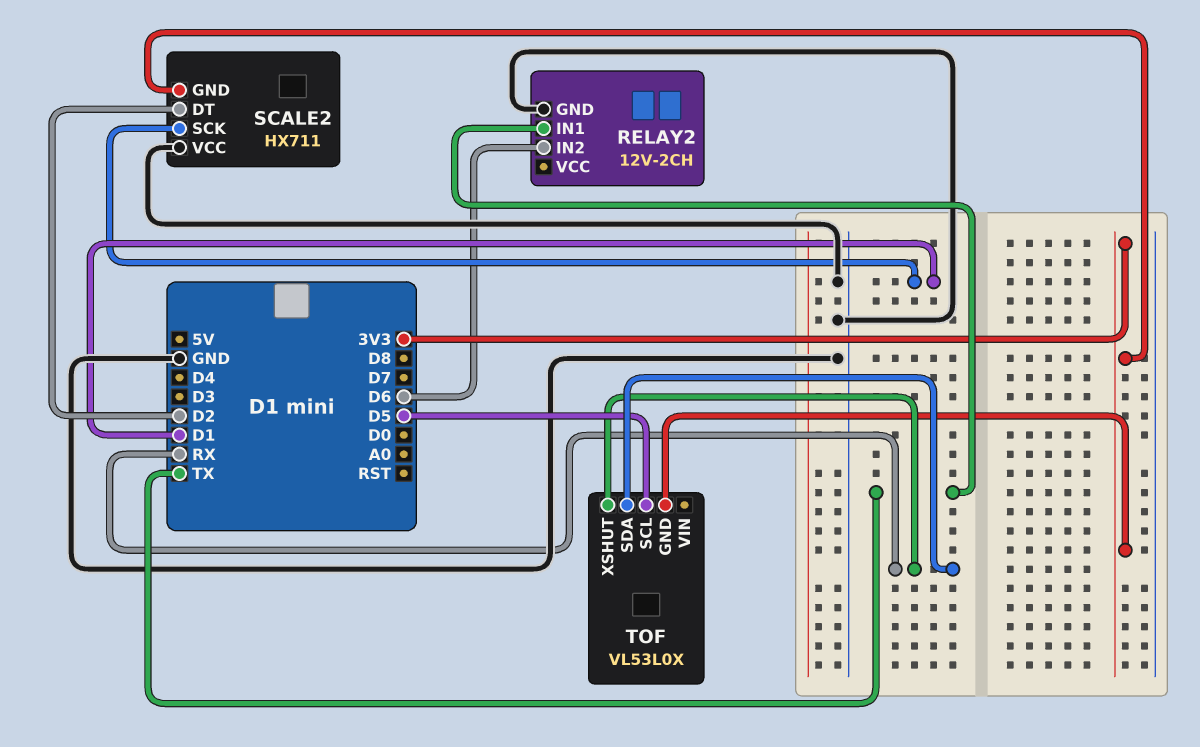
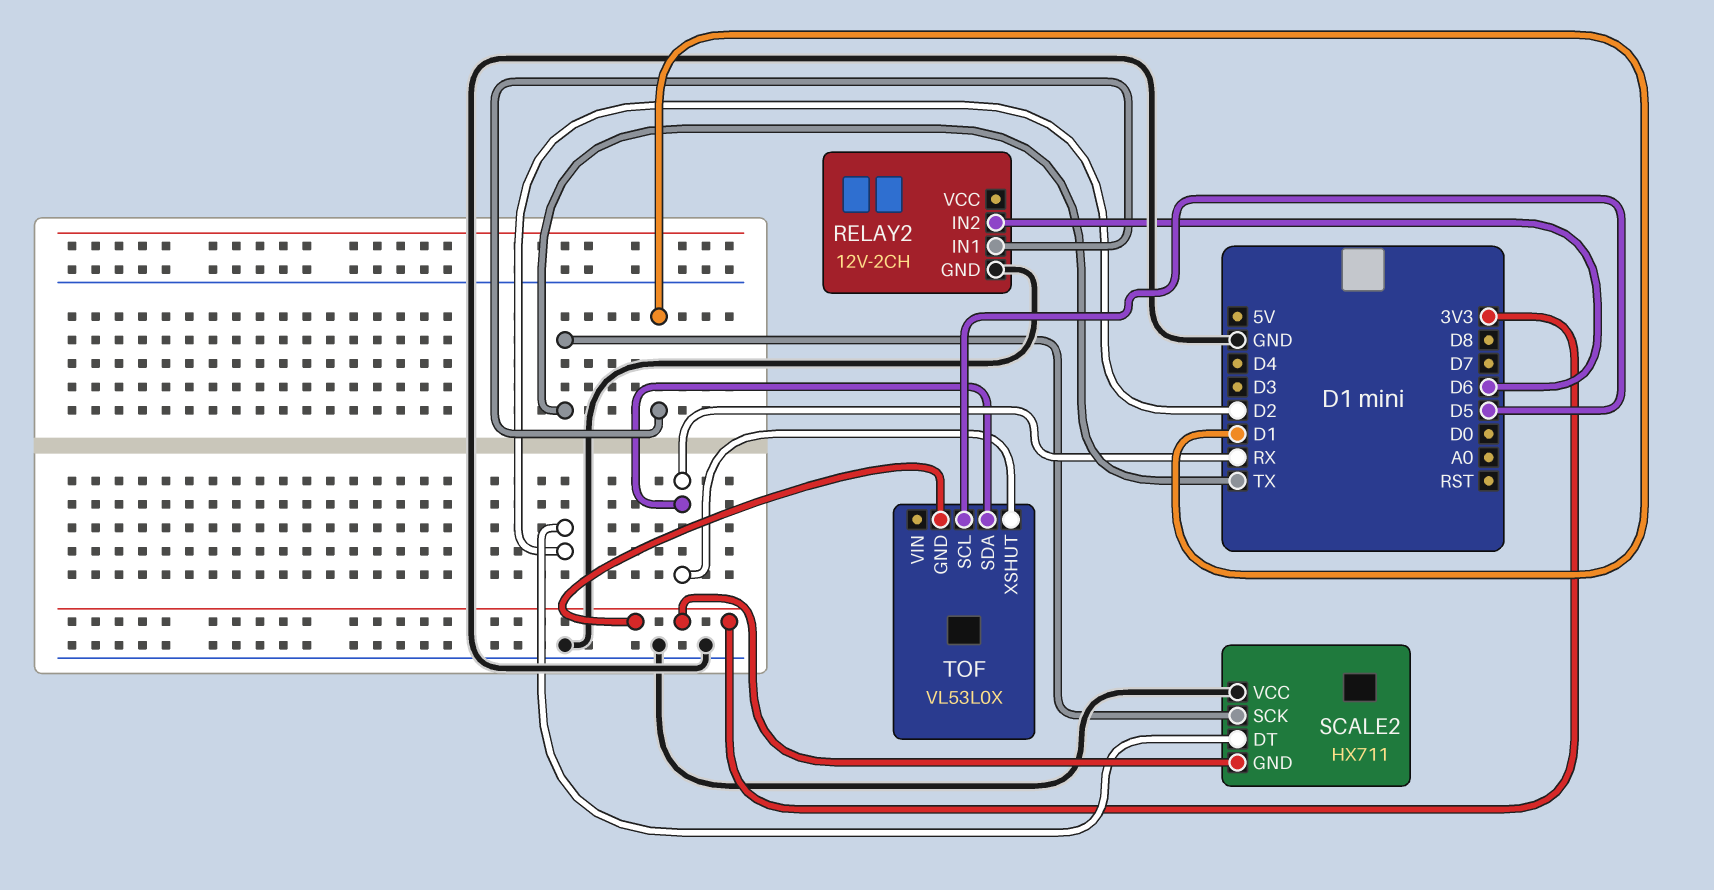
RELAY2 pin IN1: TX -> D1
SCALE2 pin SCK: D1 -> TX

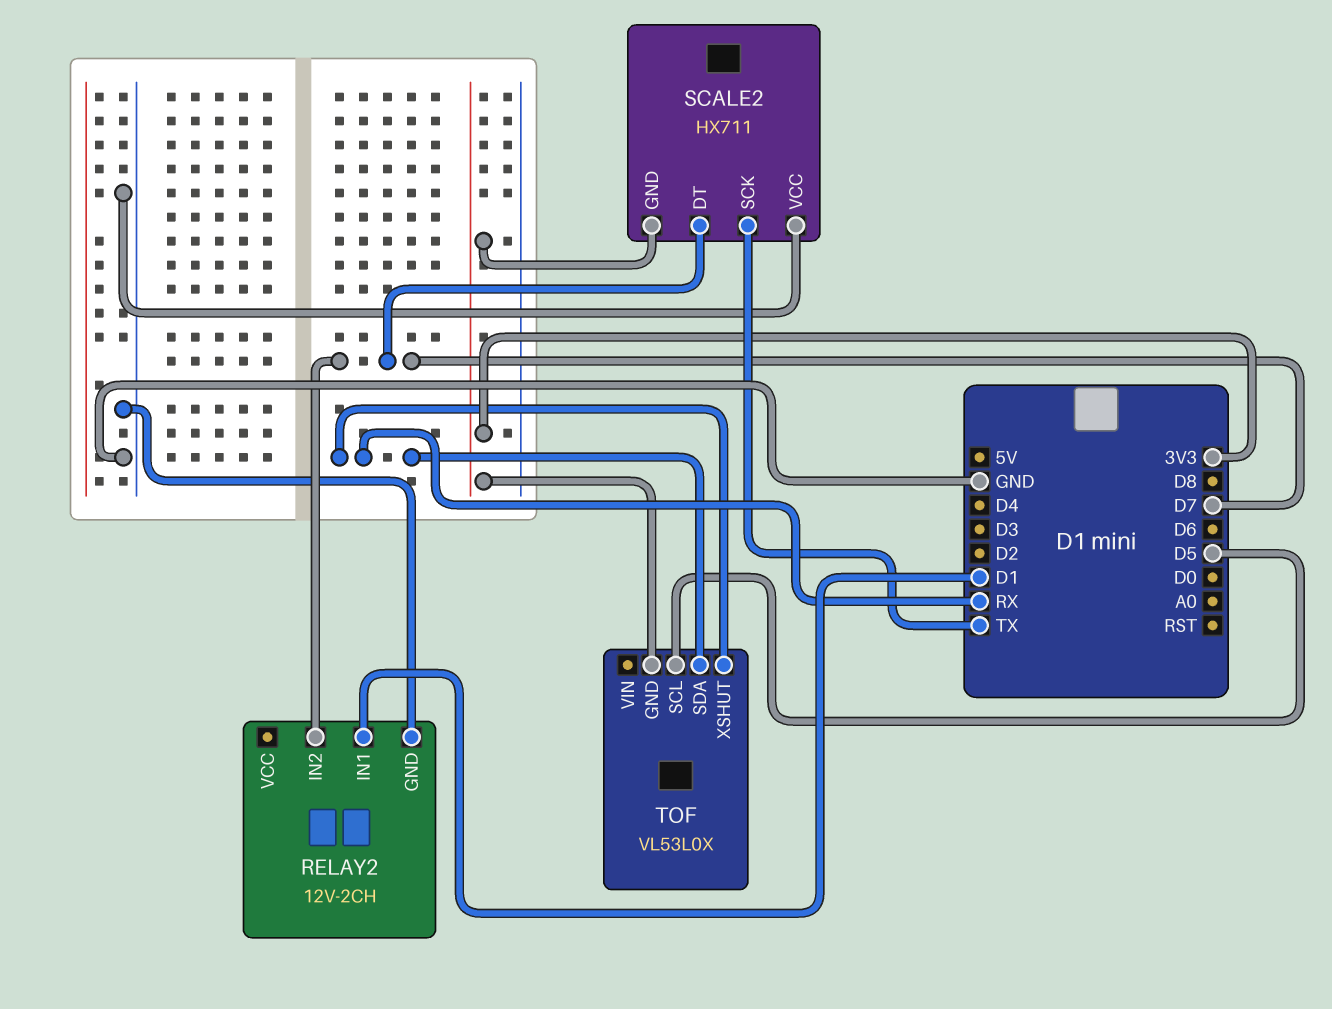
RELAY2 pin IN2: D6 -> D7
SCALE2 pin DT: D2 -> D7

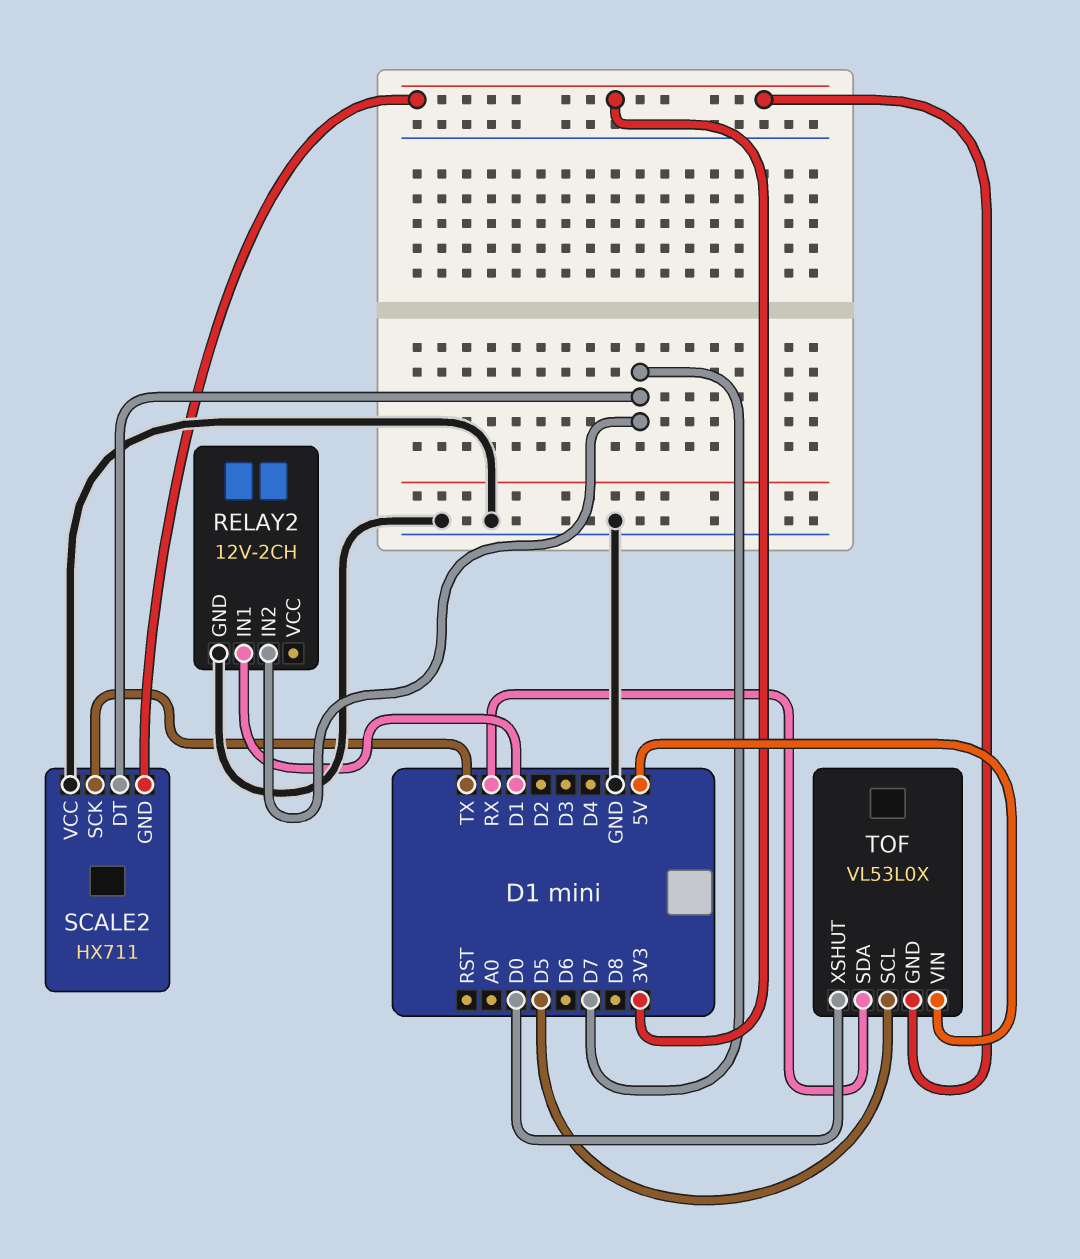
TOF pin VIN: none -> 5V
TOF pin XSHUT: RX -> D0

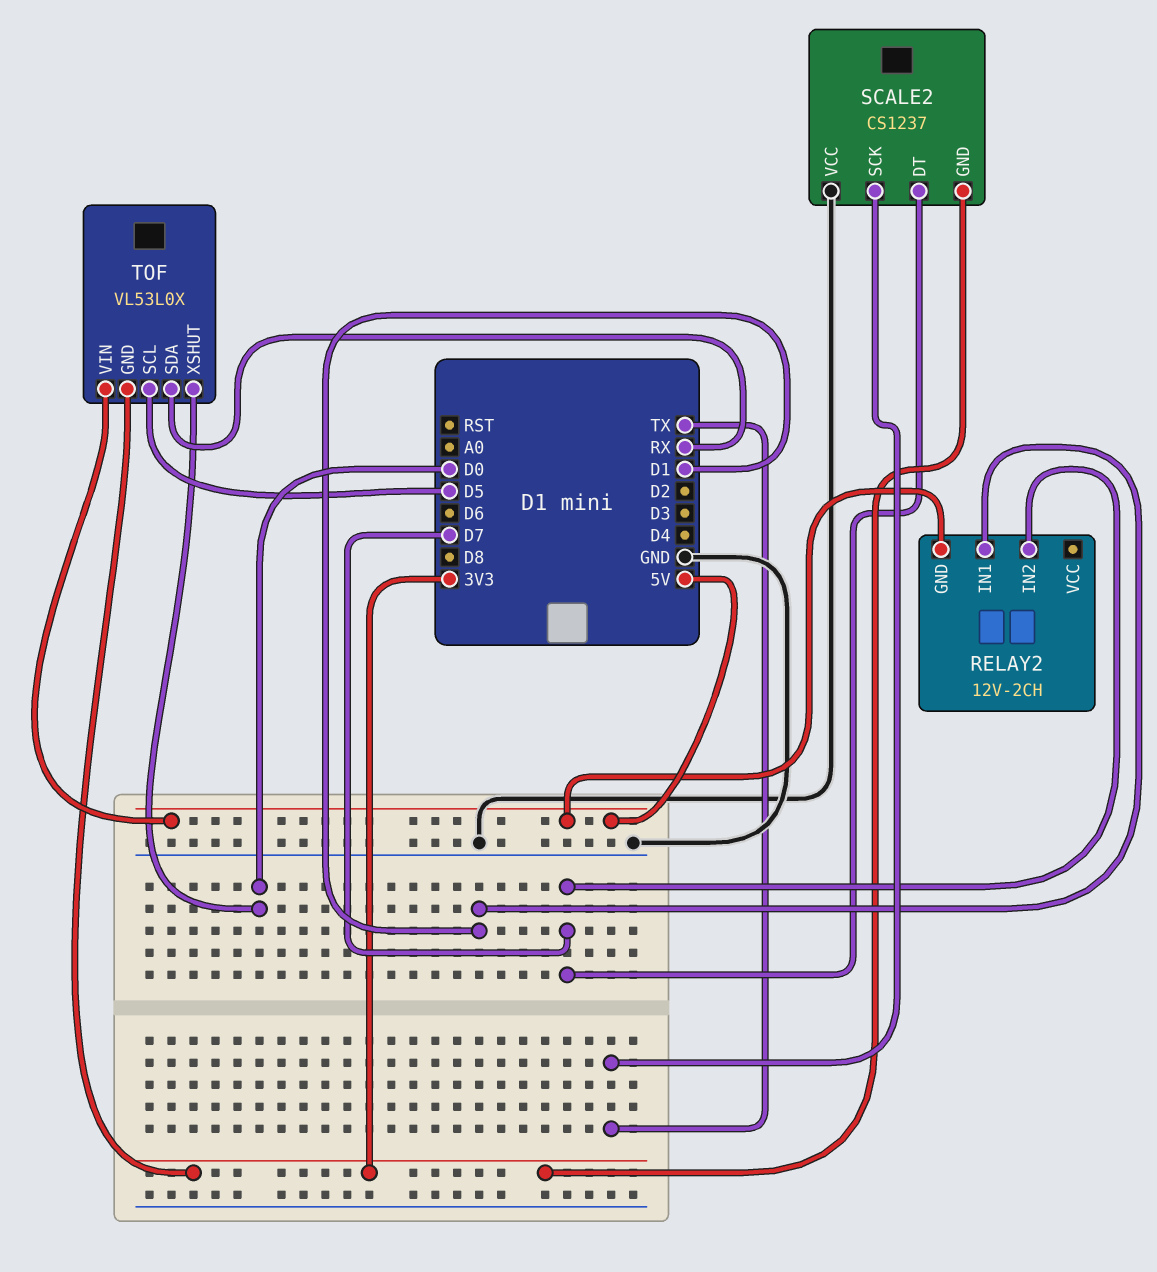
RELAY2 pin GND: GND -> 5V
SCALE2: HX711 -> CS1237

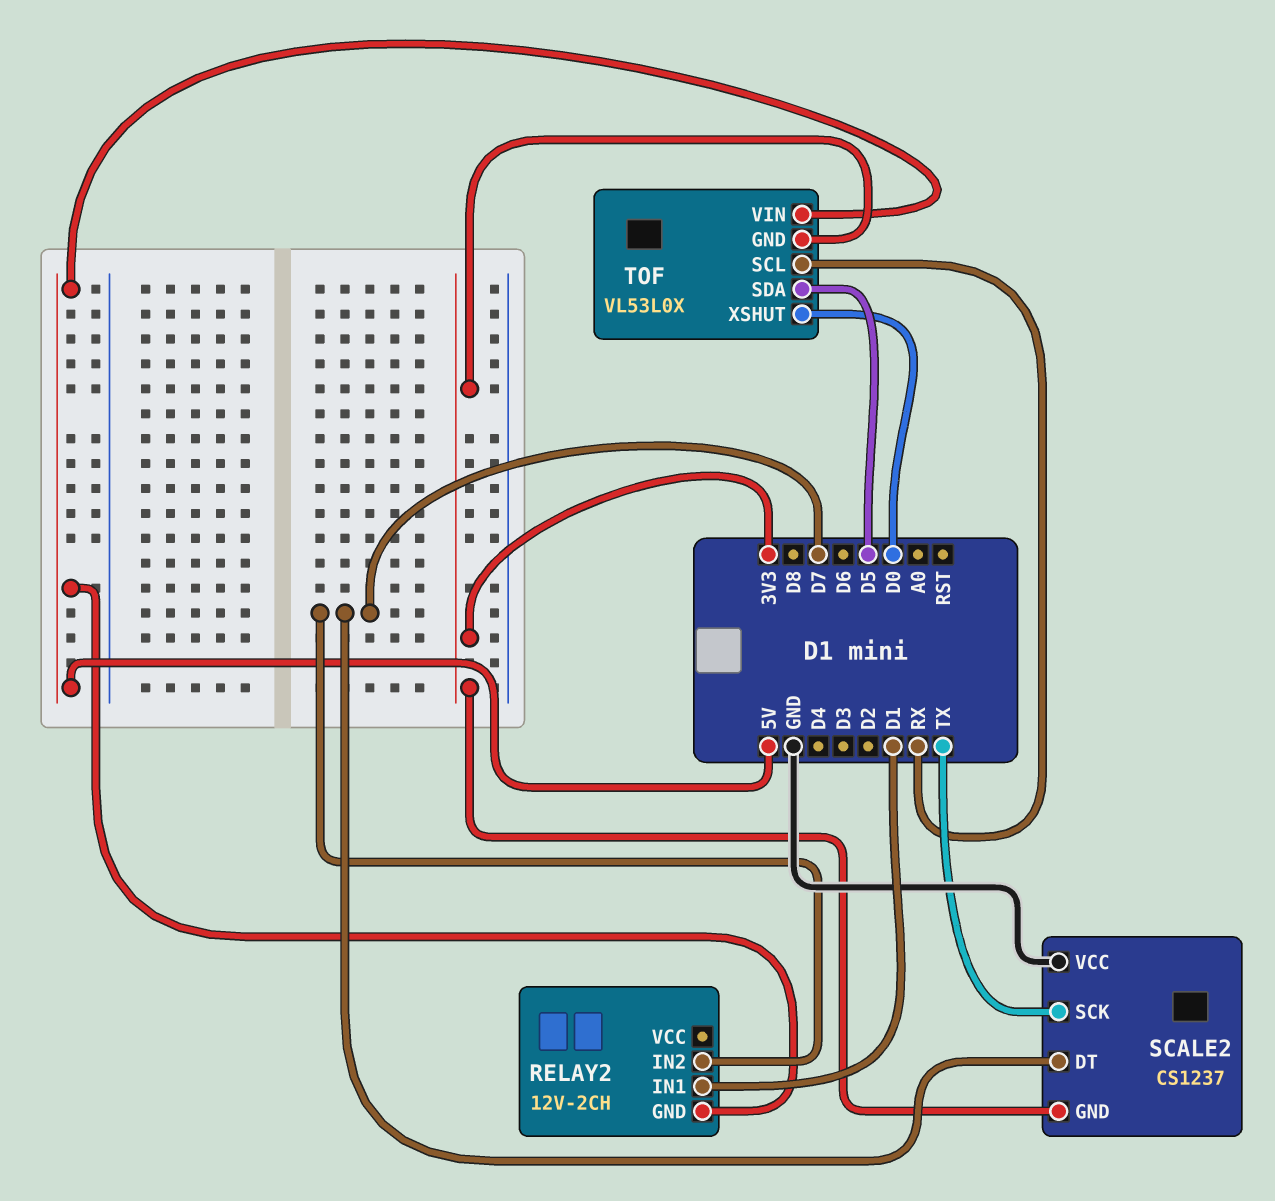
TOF pin SCL: D5 -> RX
TOF pin SDA: RX -> D5

